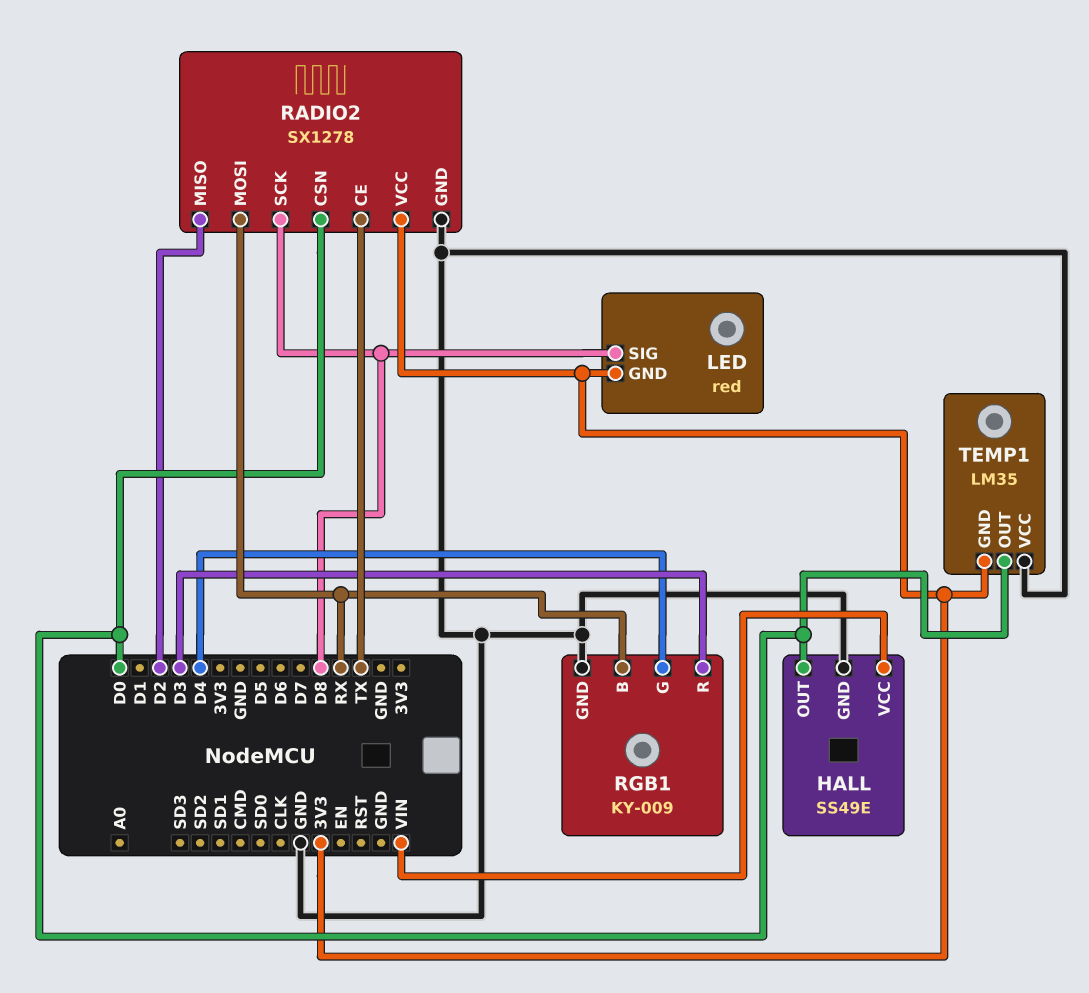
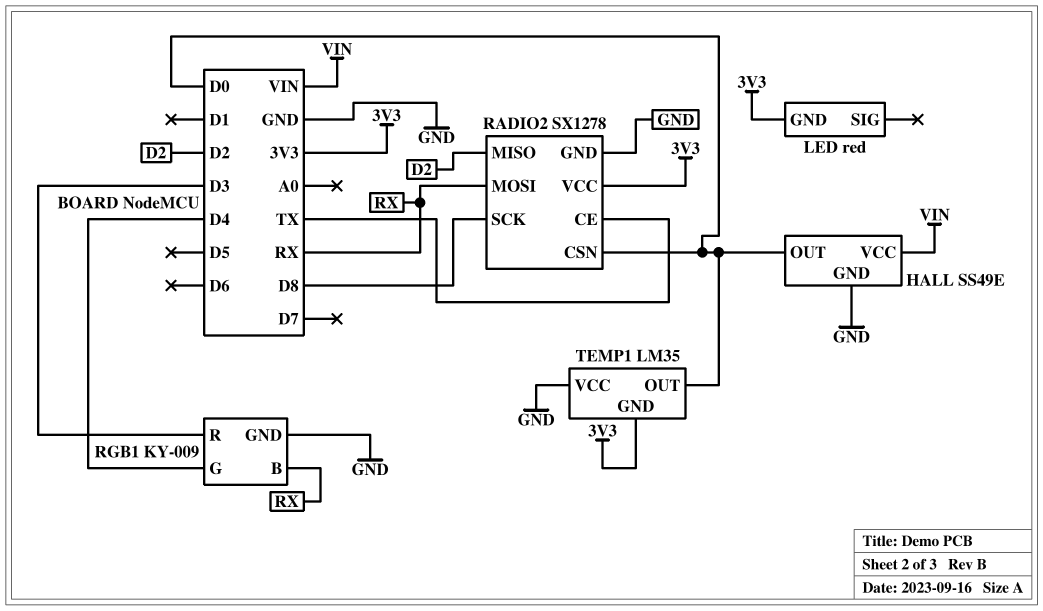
LED pin SIG: D8 -> none

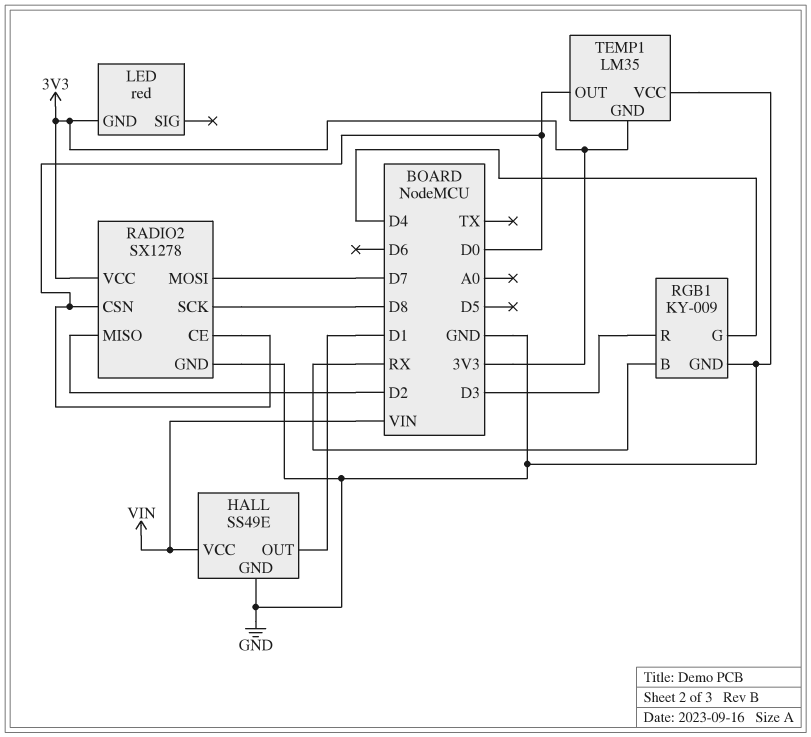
HALL pin OUT: D0 -> D1
RADIO2 pin CE: TX -> D0
RADIO2 pin MOSI: RX -> D7

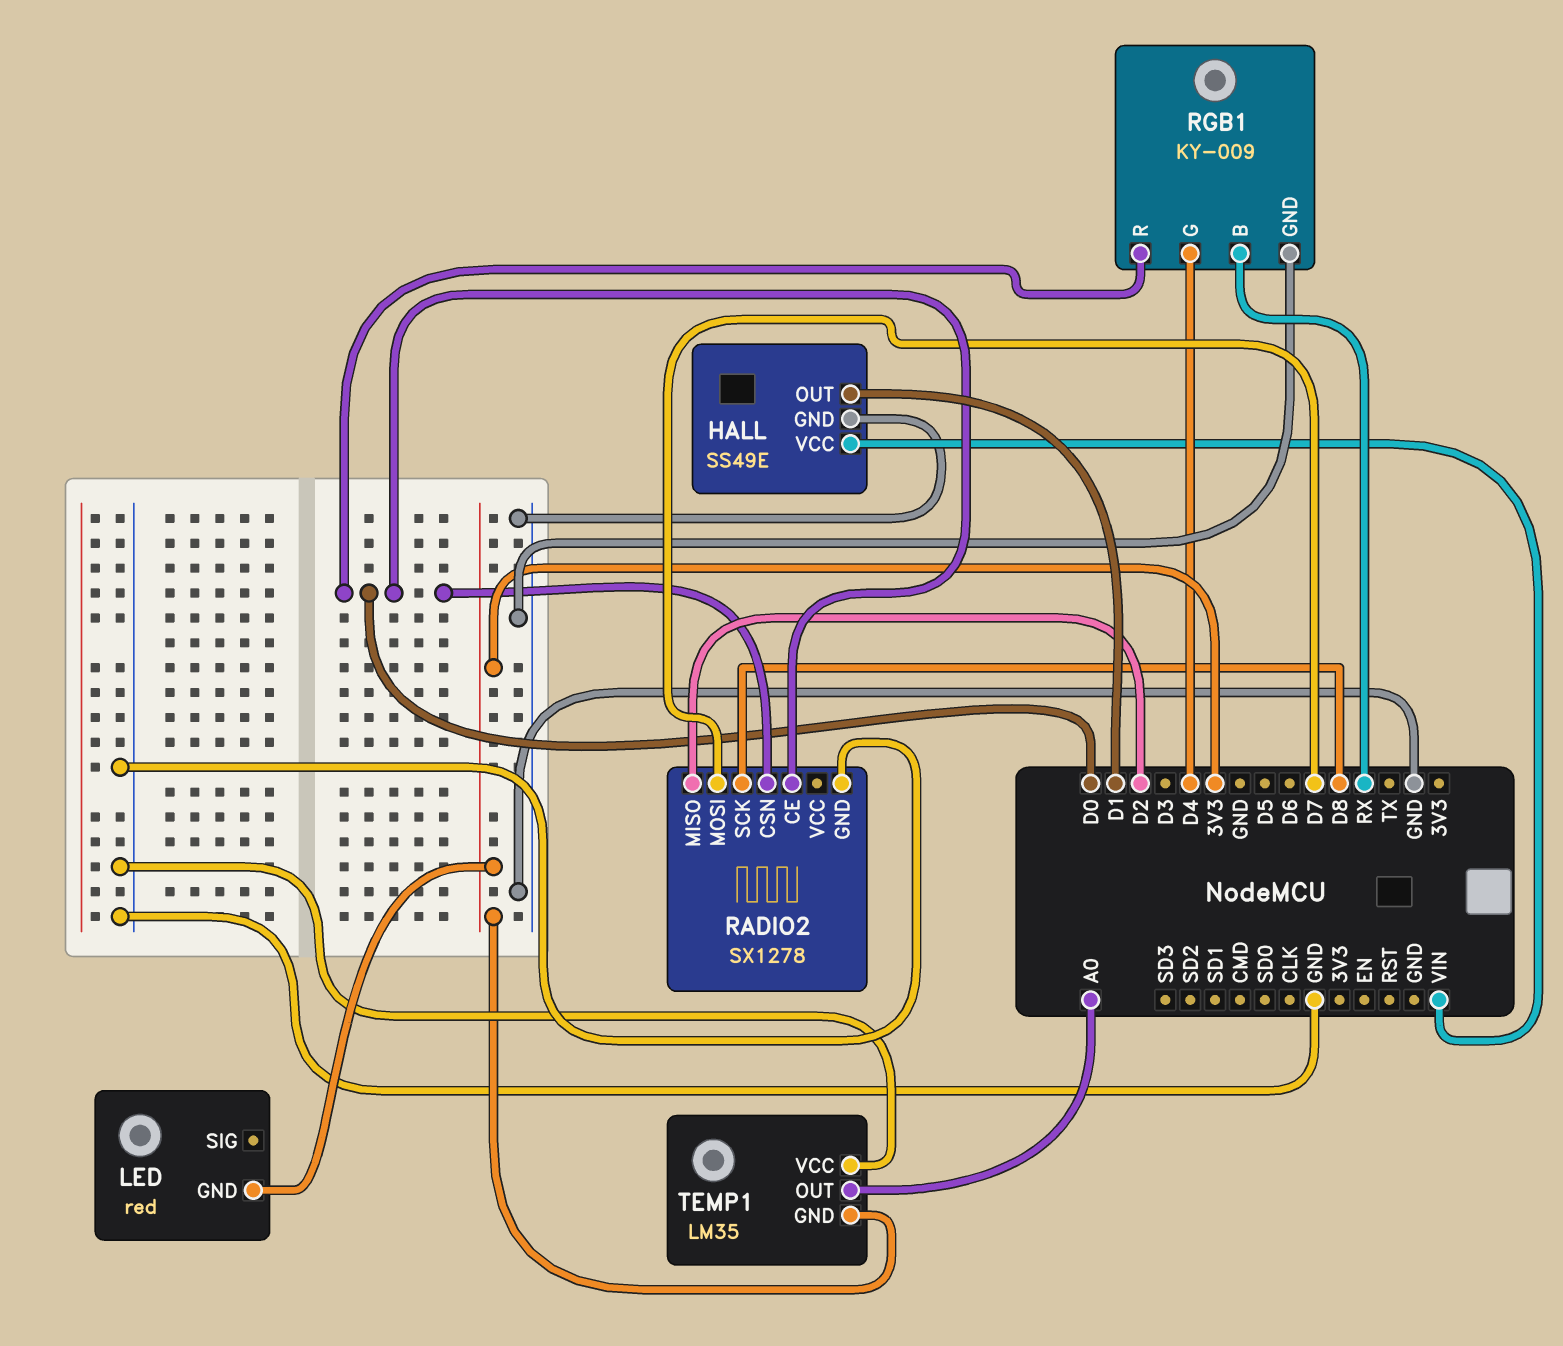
RADIO2 pin VCC: 3V3 -> none
RGB1 pin R: D3 -> D0
TEMP1 pin OUT: D0 -> A0

